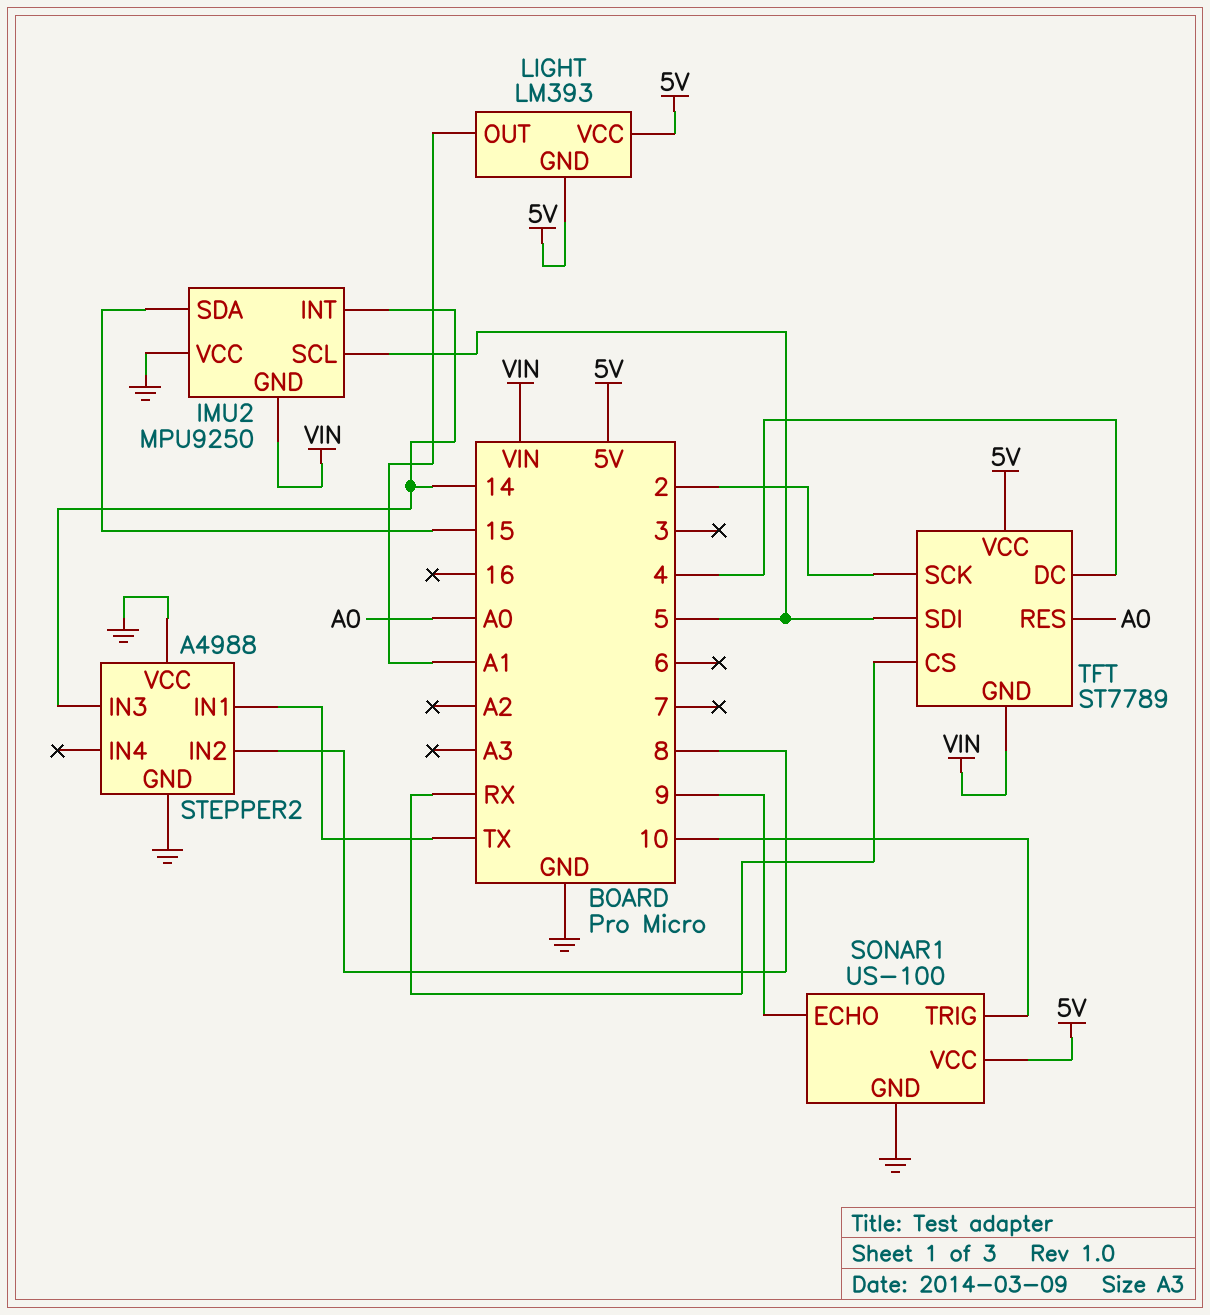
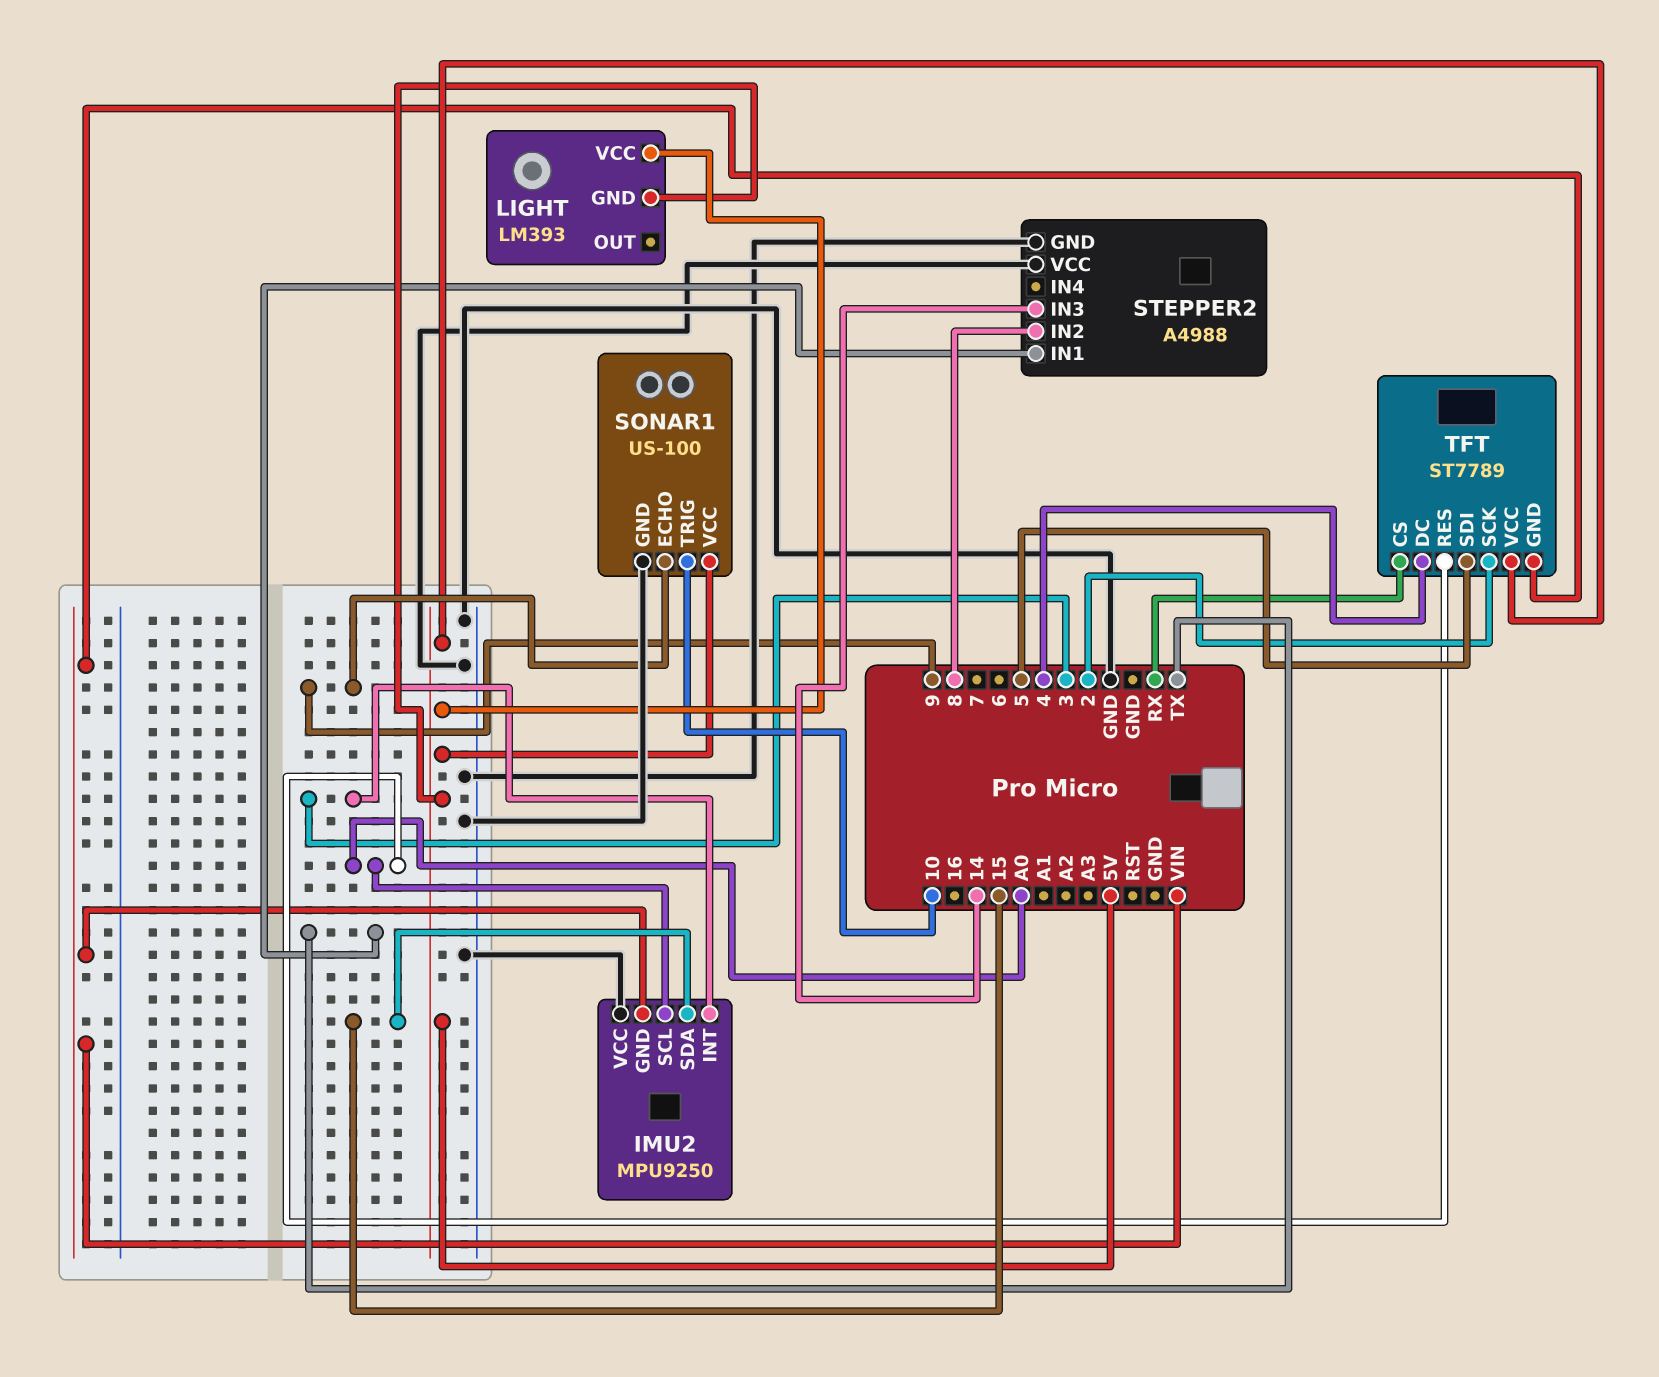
IMU2 pin INT: 14 -> 3
IMU2 pin SCL: 5 -> A0
LIGHT pin OUT: A1 -> none

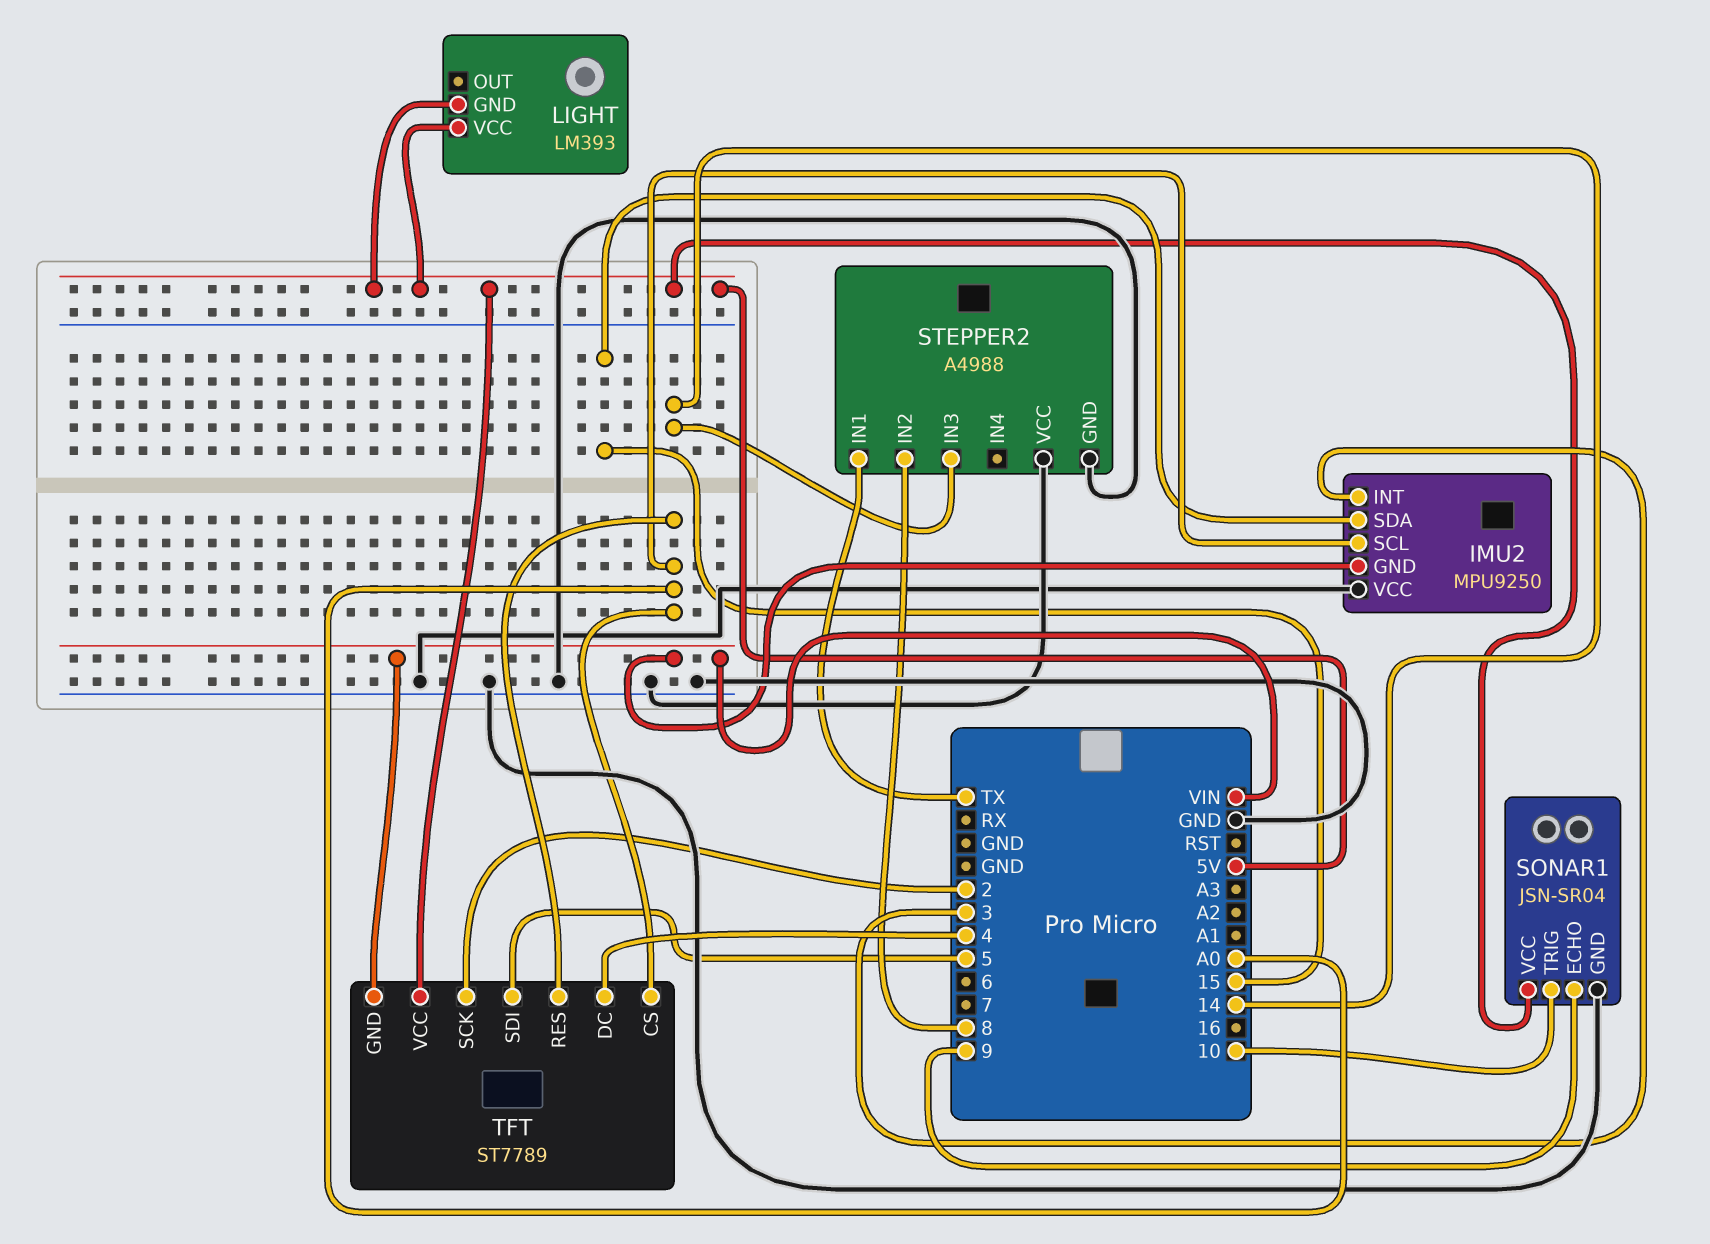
SONAR1: US-100 -> JSN-SR04
TFT pin CS: RX -> A0

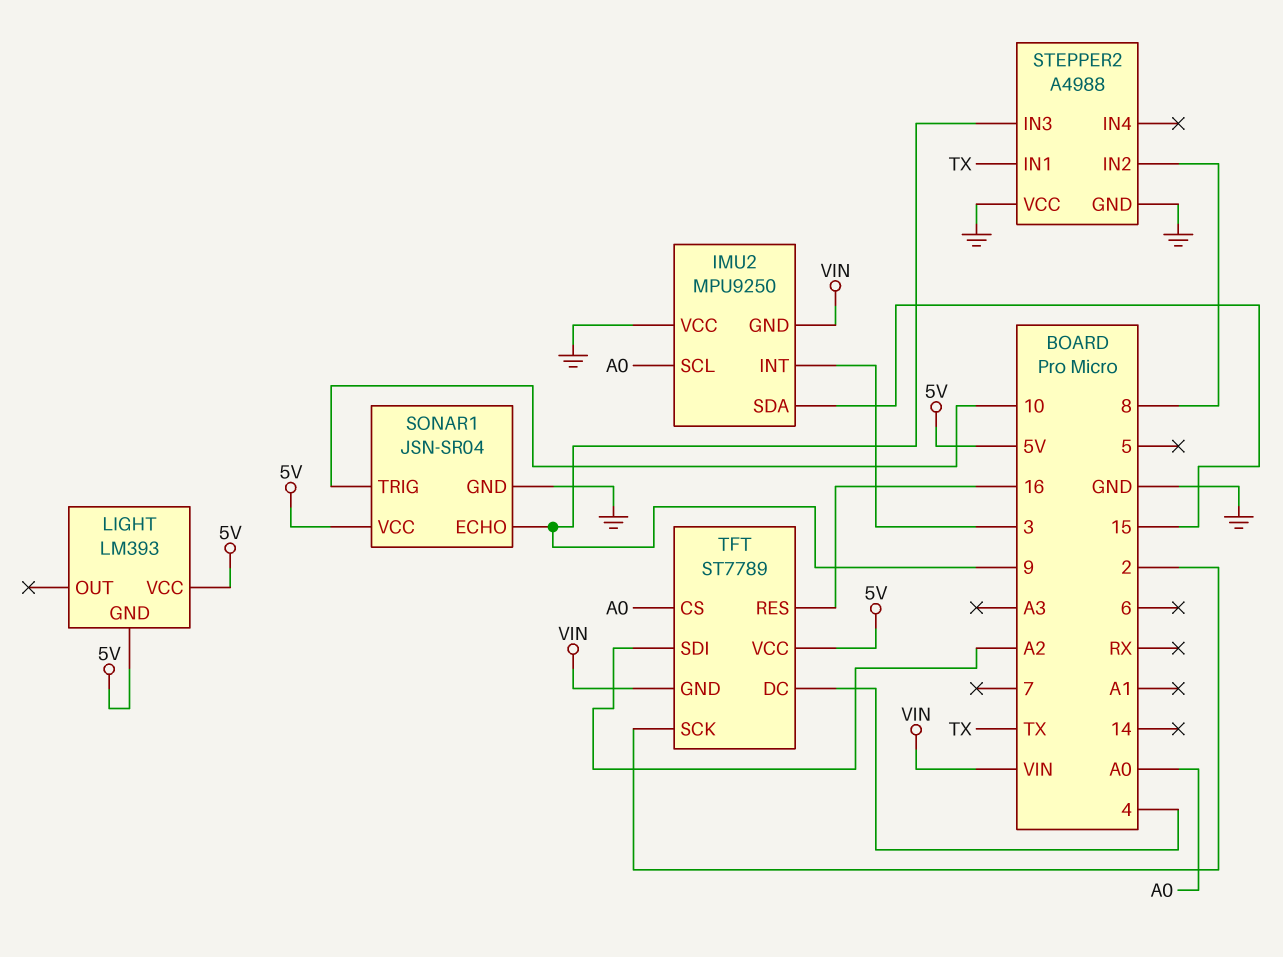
STEPPER2 pin IN3: 14 -> 9
TFT pin RES: A0 -> 16
TFT pin SDI: 5 -> A2

